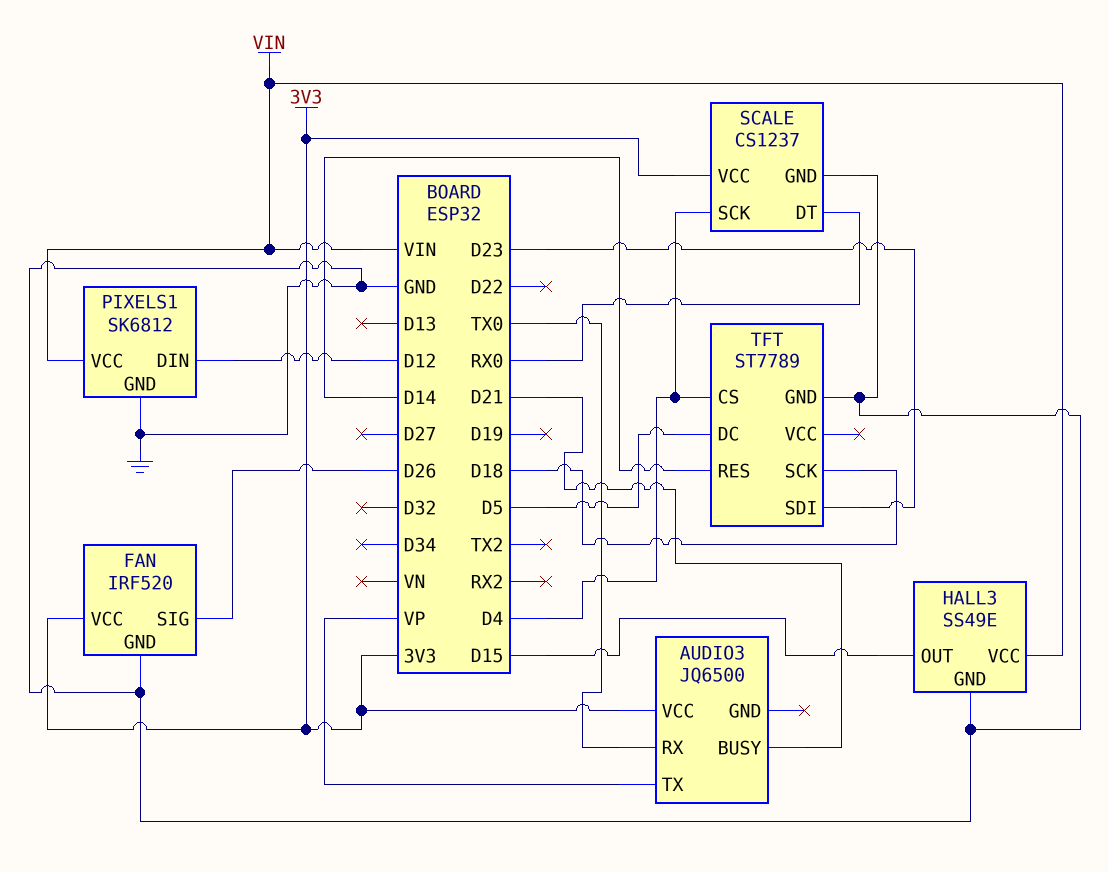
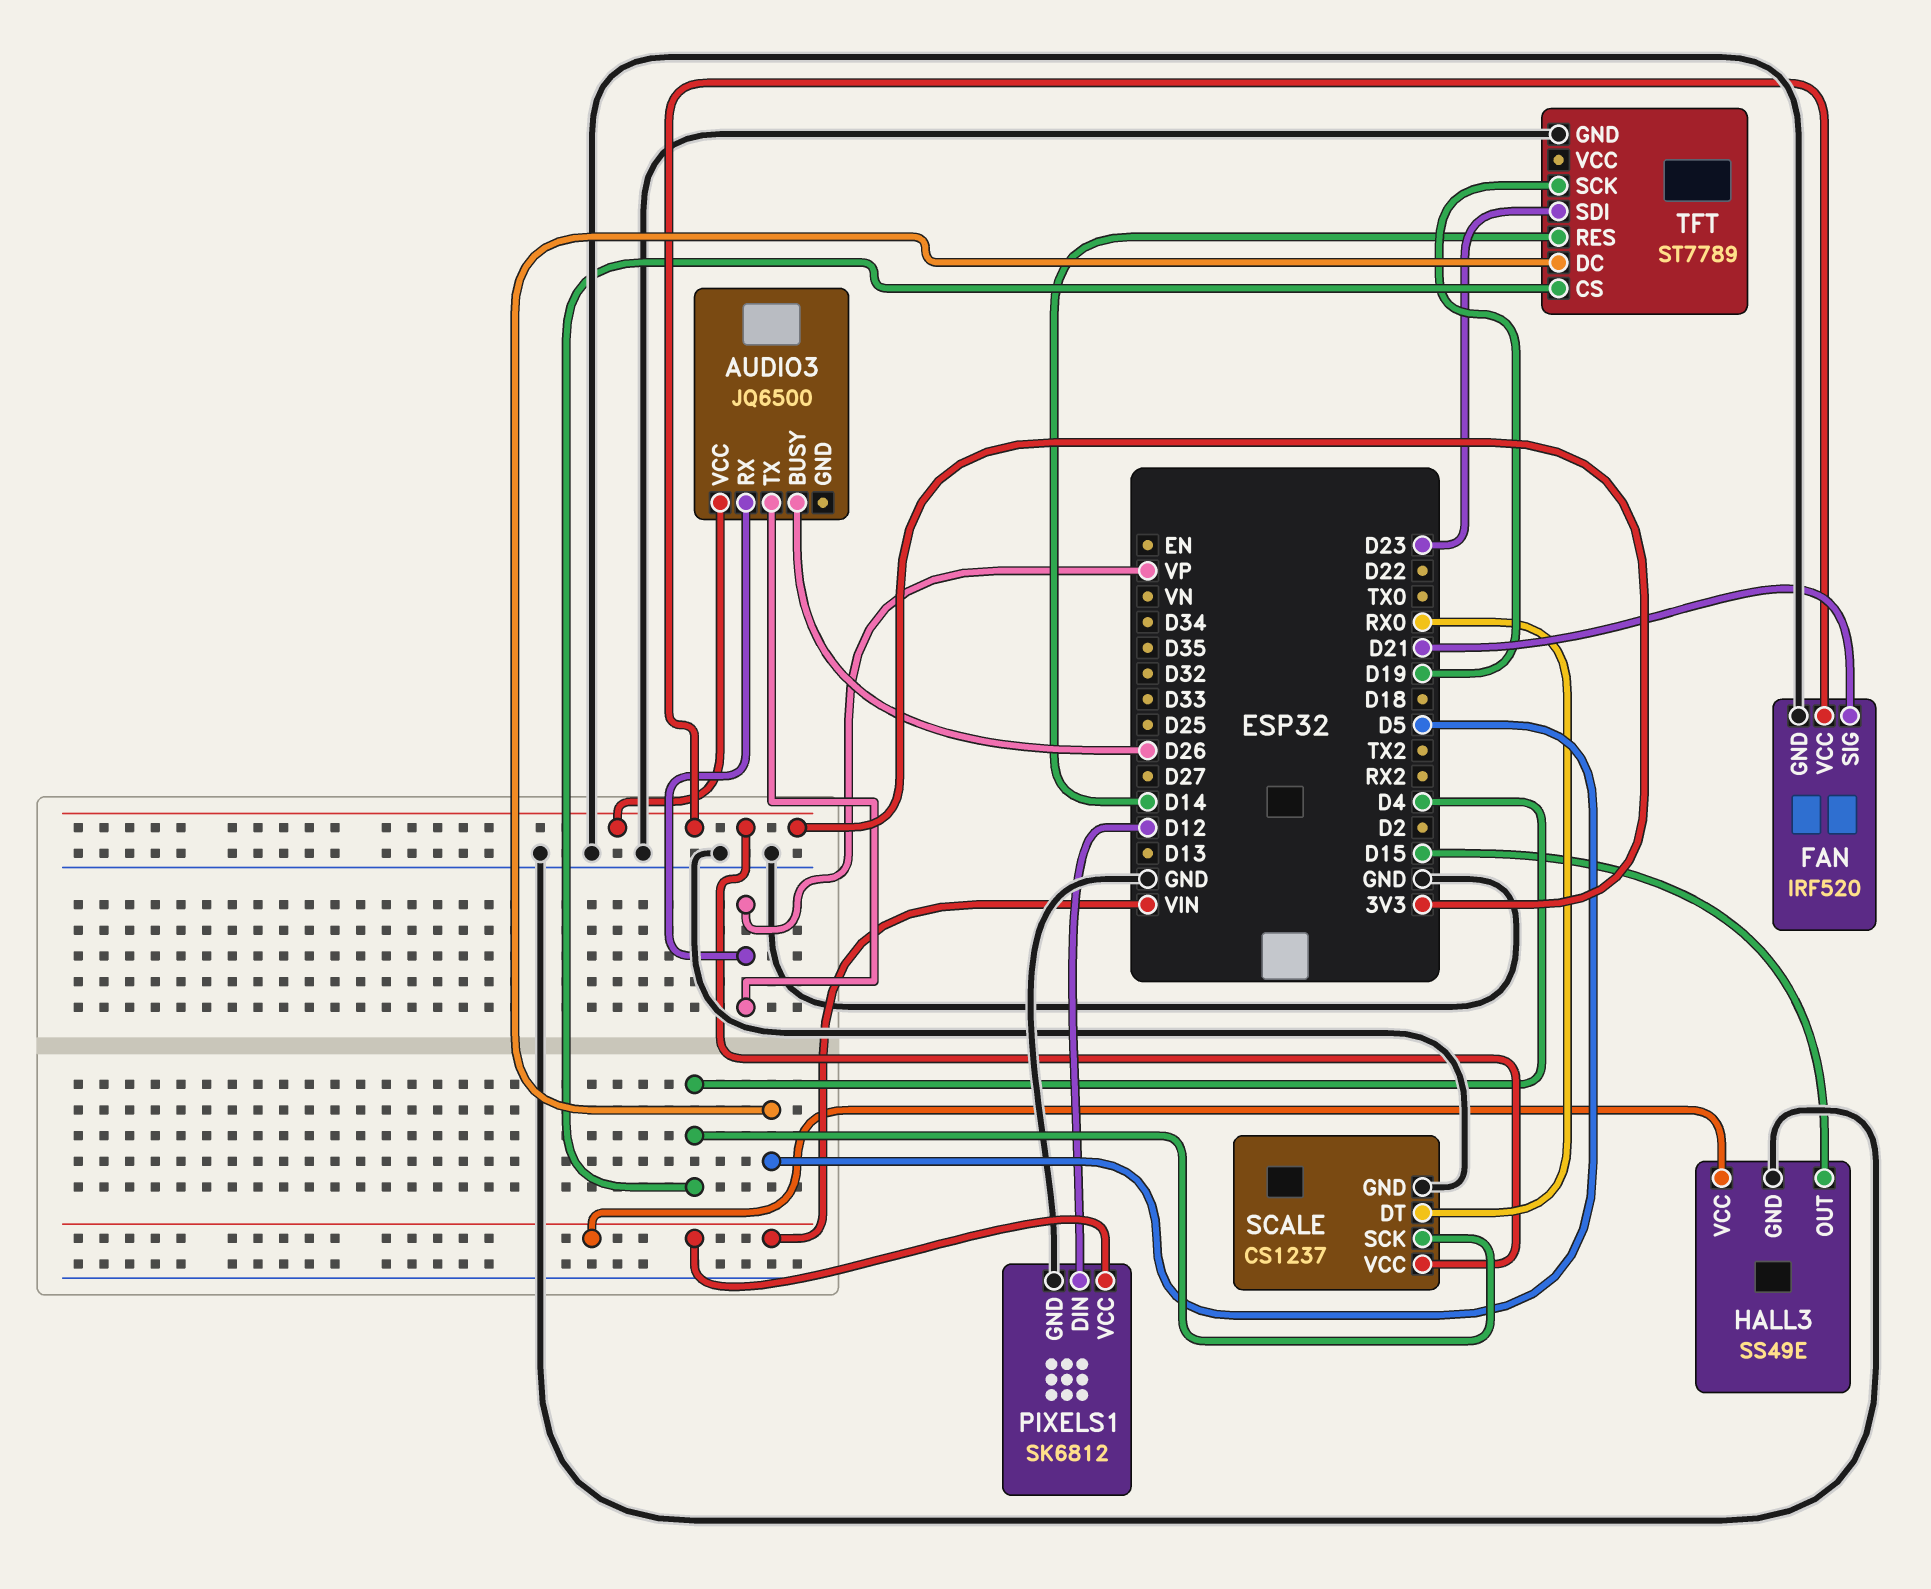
AUDIO3 pin BUSY: D21 -> D26
AUDIO3 pin RX: TX0 -> VP
FAN pin SIG: D26 -> D21
TFT pin SCK: D18 -> D19

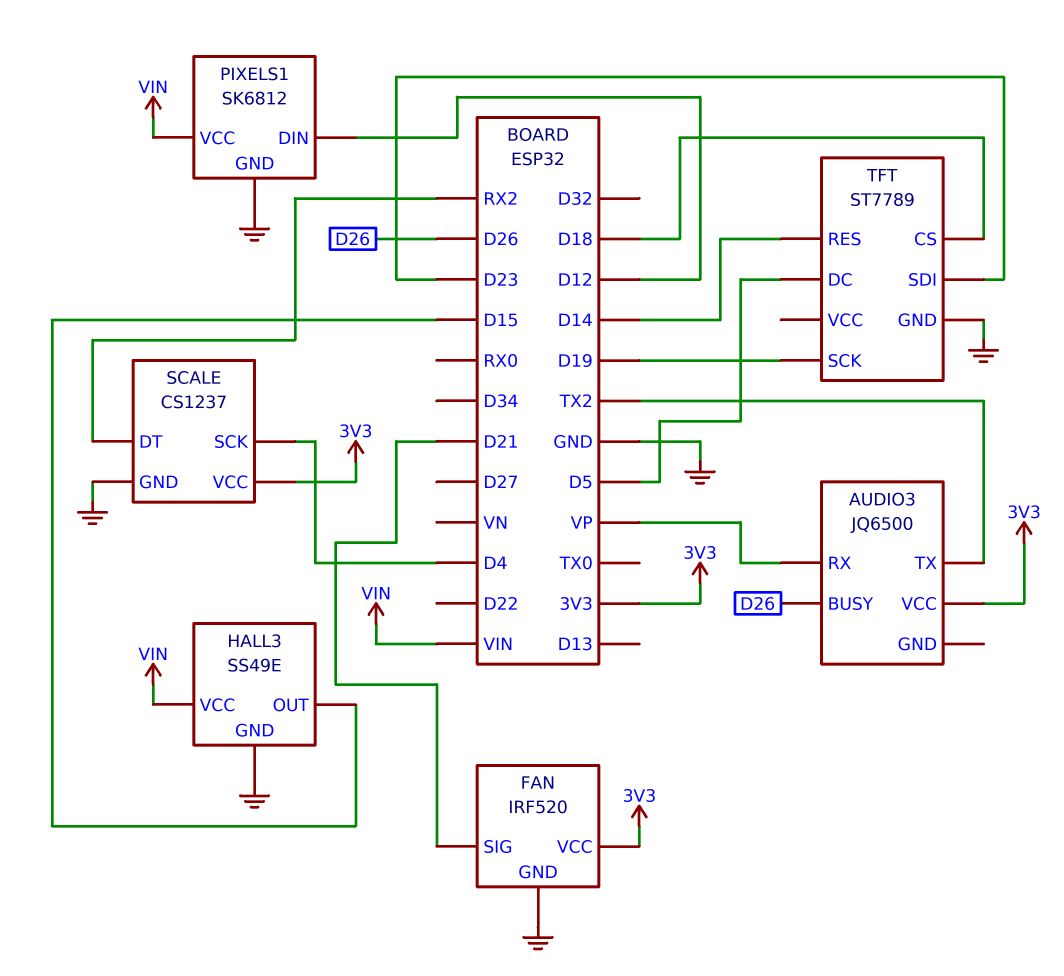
AUDIO3 pin TX: VP -> TX2
SCALE pin DT: RX0 -> RX2
TFT pin CS: D4 -> D18

